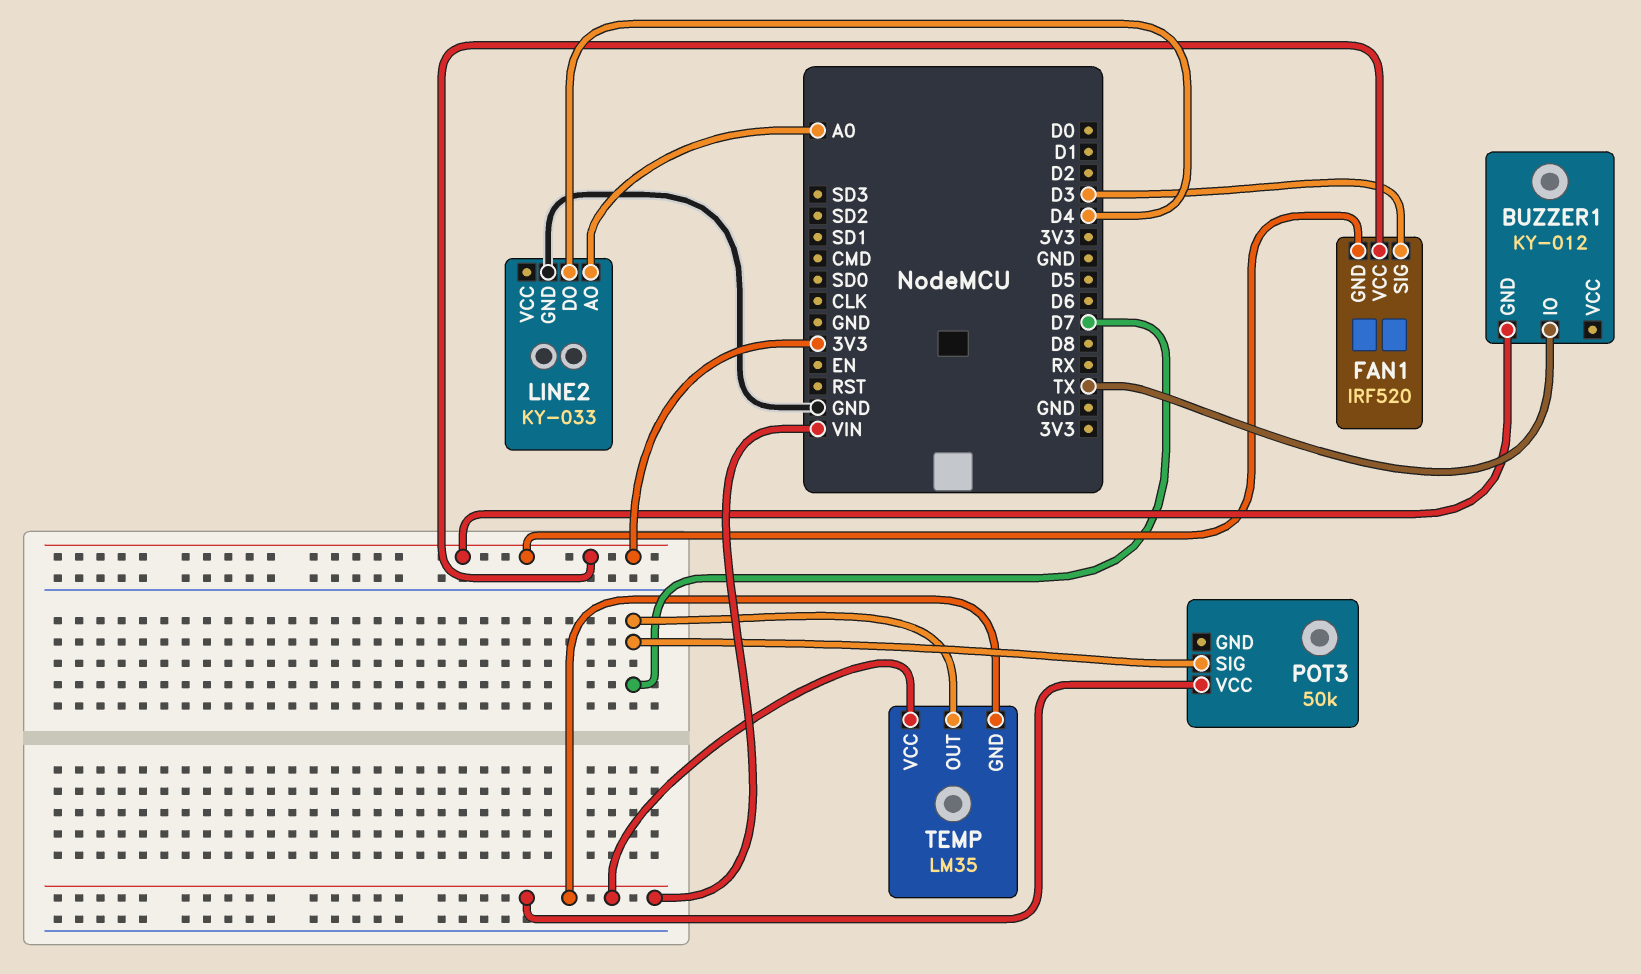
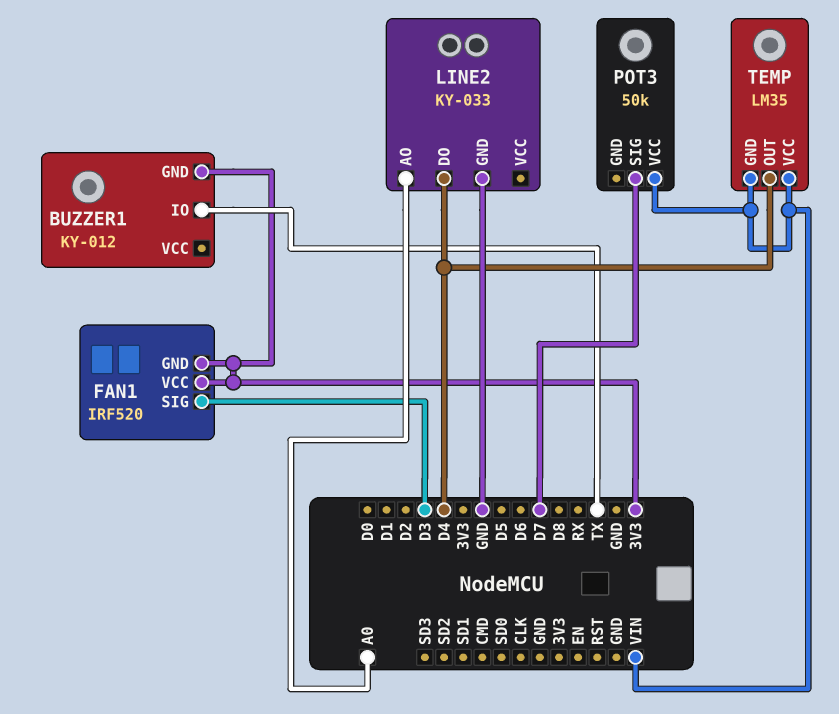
TEMP pin OUT: D7 -> D4

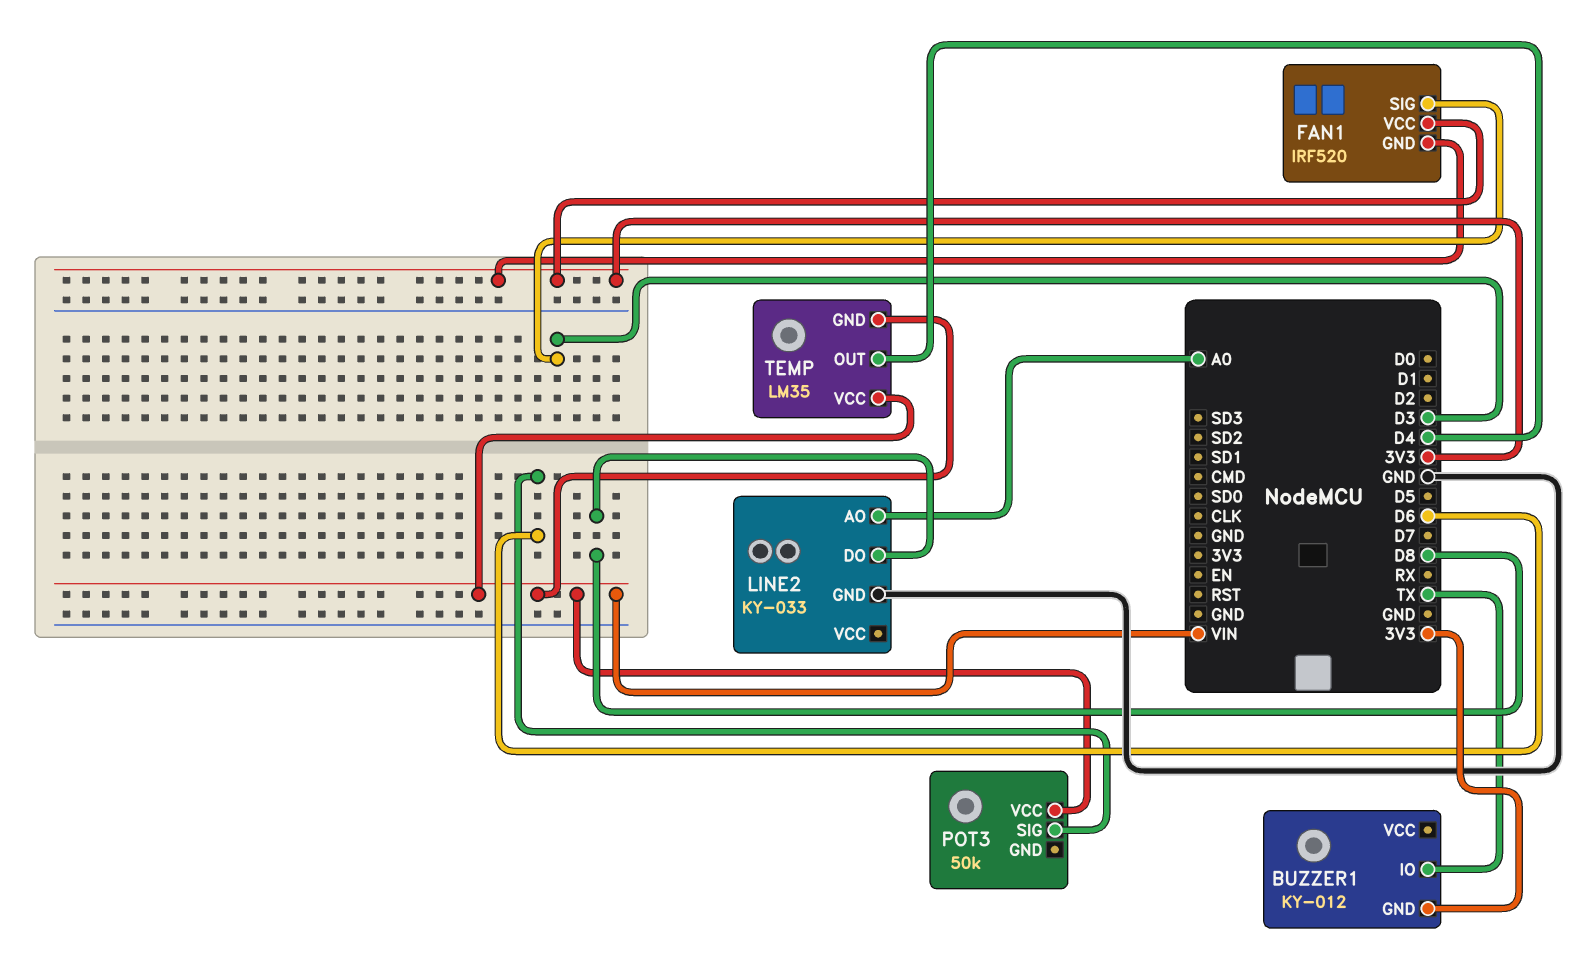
LINE2 pin DO: D4 -> D8
POT3 pin SIG: D7 -> D6

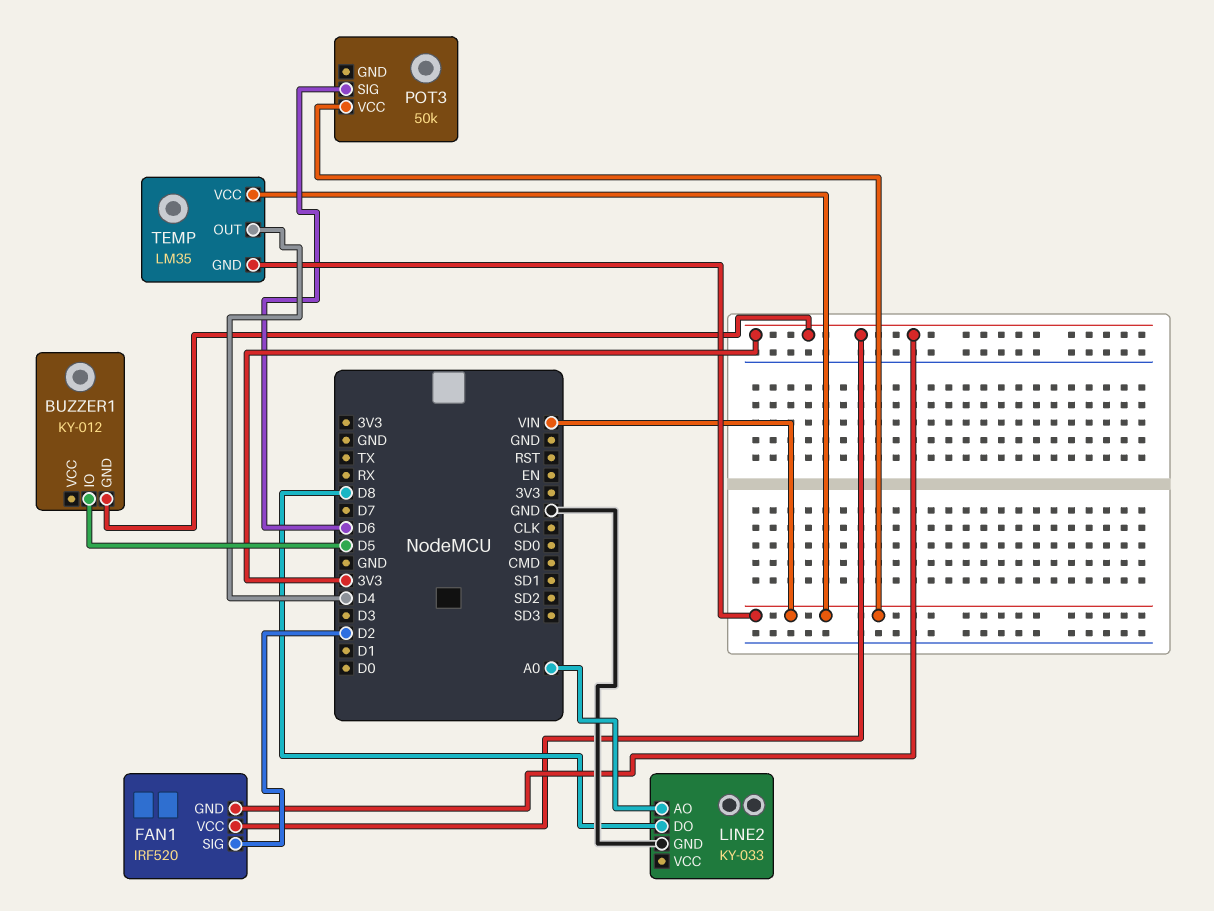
BUZZER1 pin IO: TX -> D5
FAN1 pin SIG: D3 -> D2

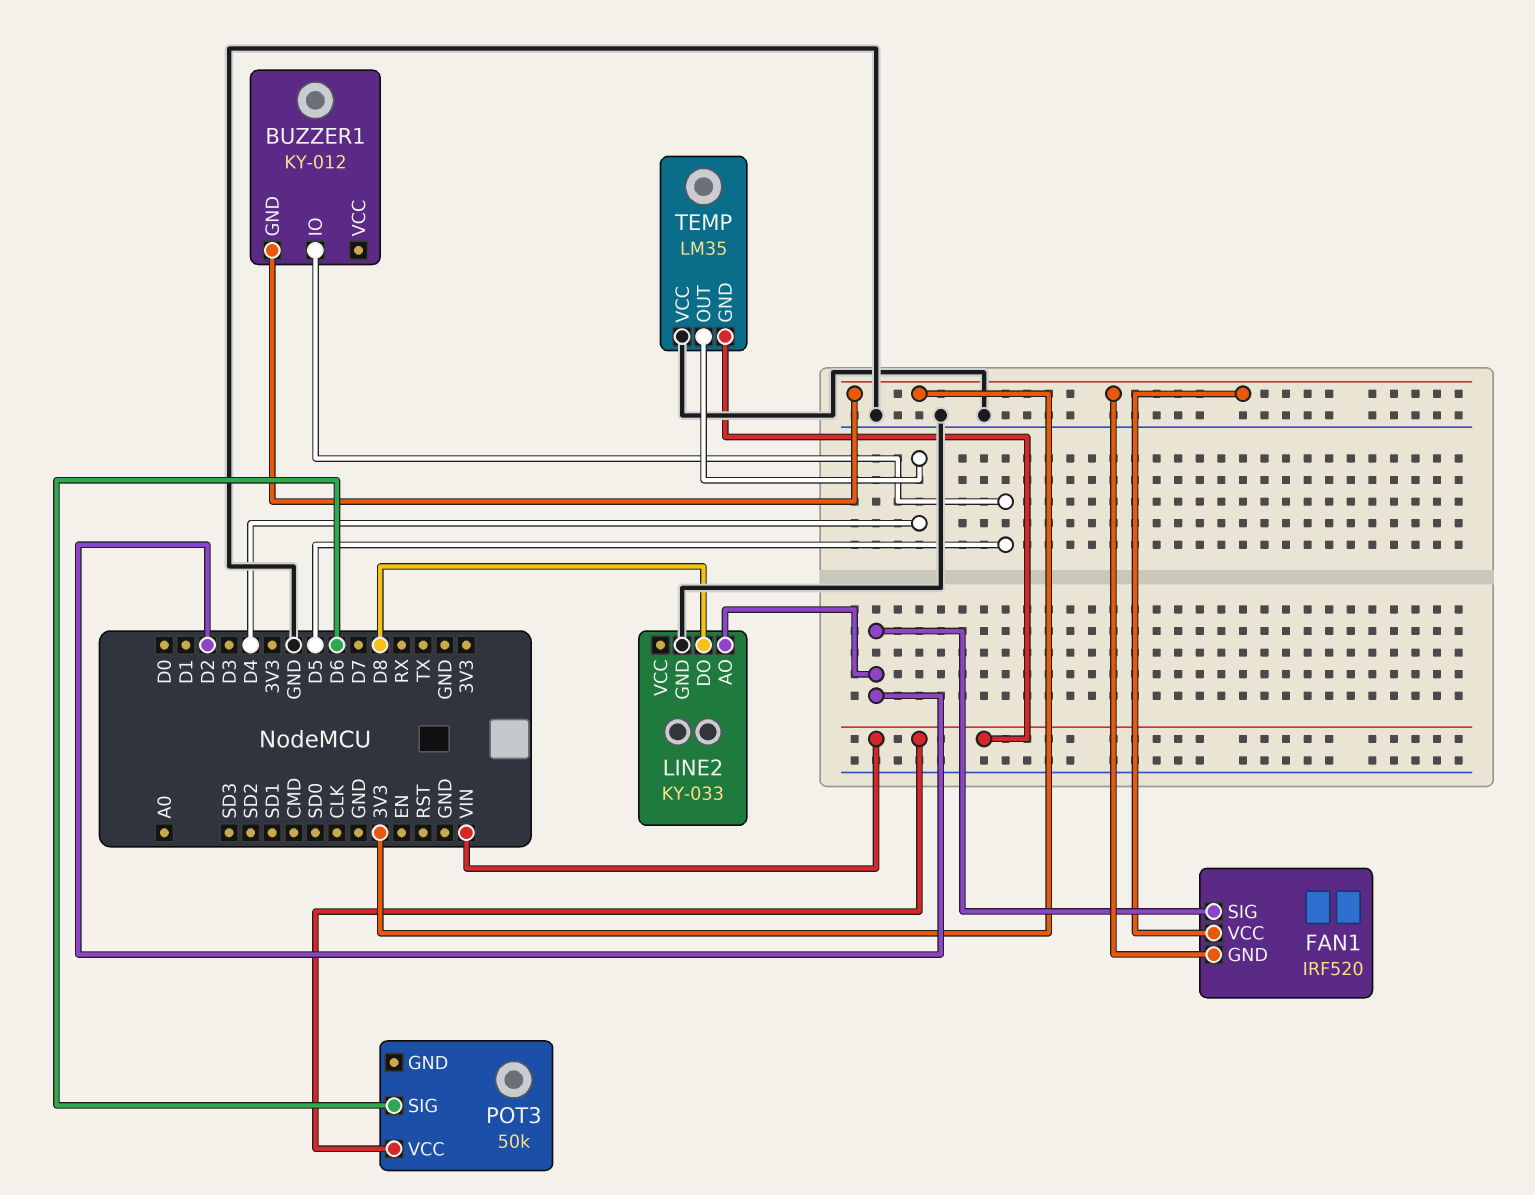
LINE2 pin AO: A0 -> D2
TEMP pin VCC: VIN -> GND

